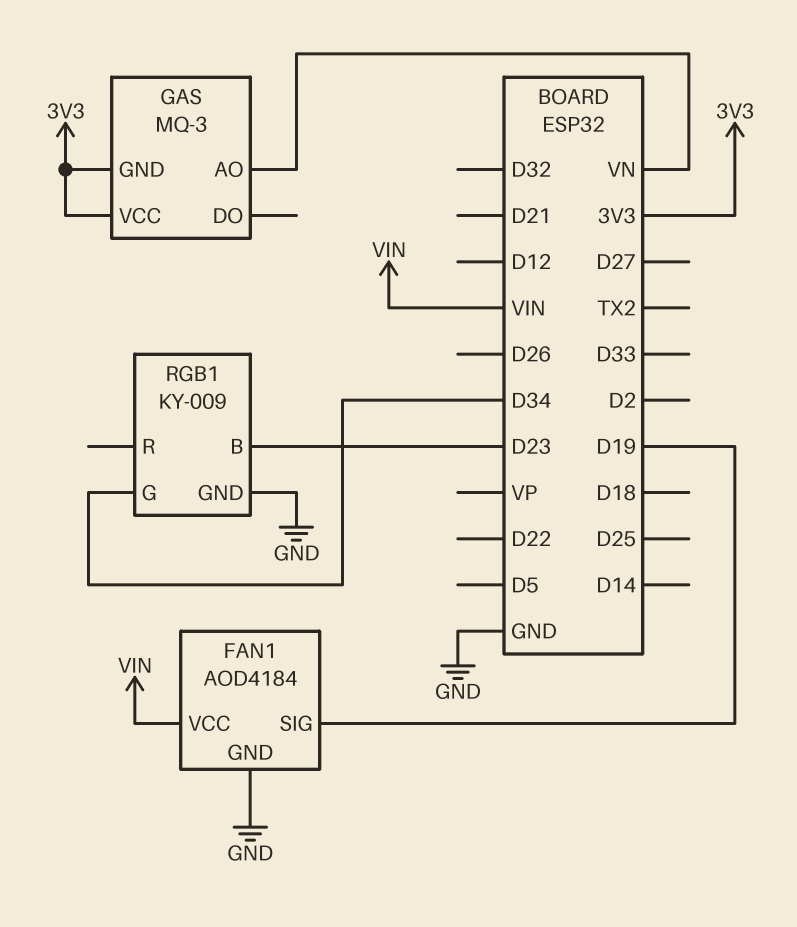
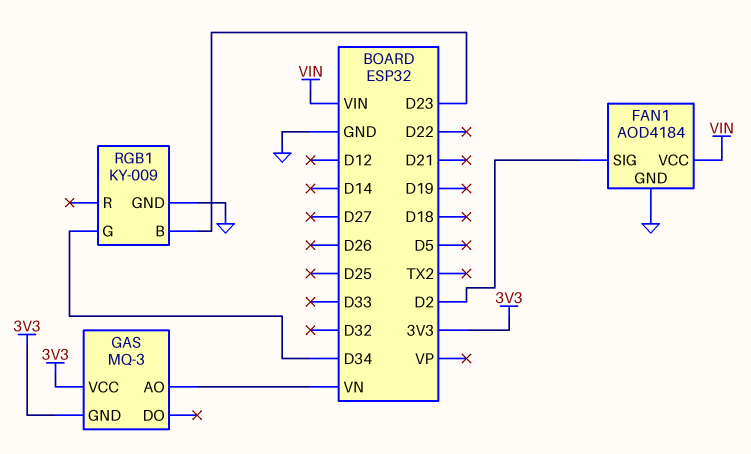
FAN1 pin SIG: D19 -> D2

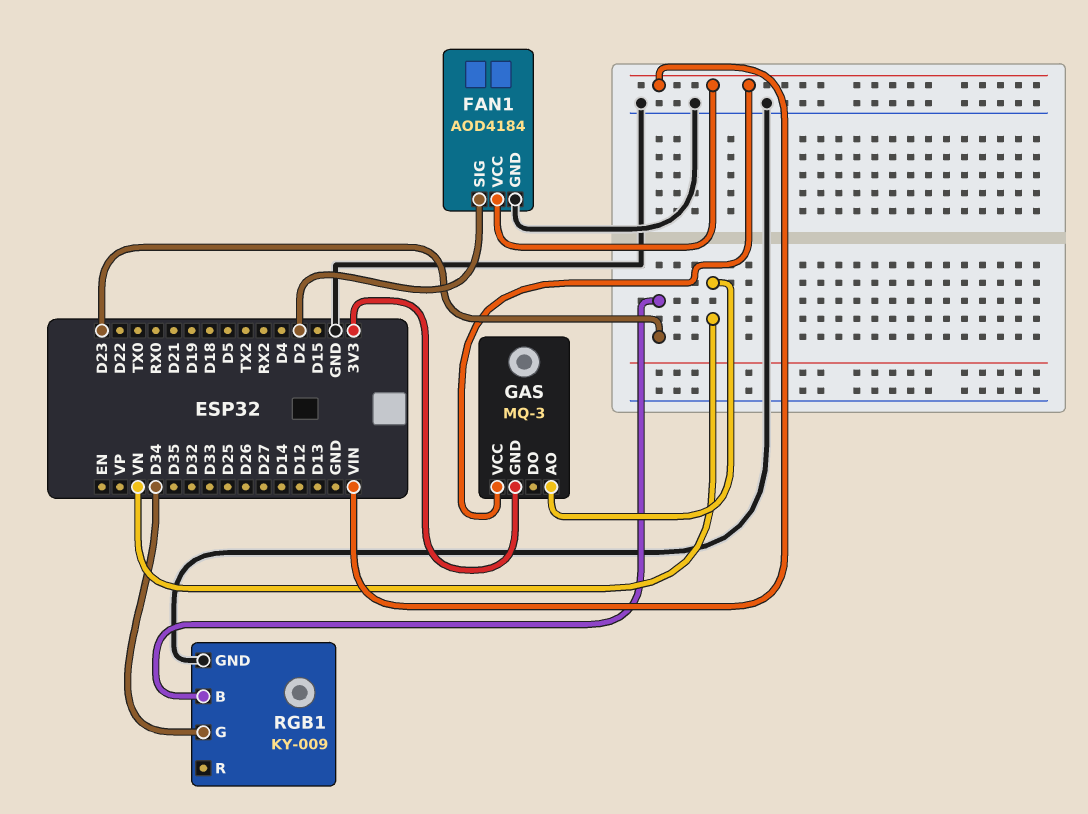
GAS pin VCC: 3V3 -> VIN

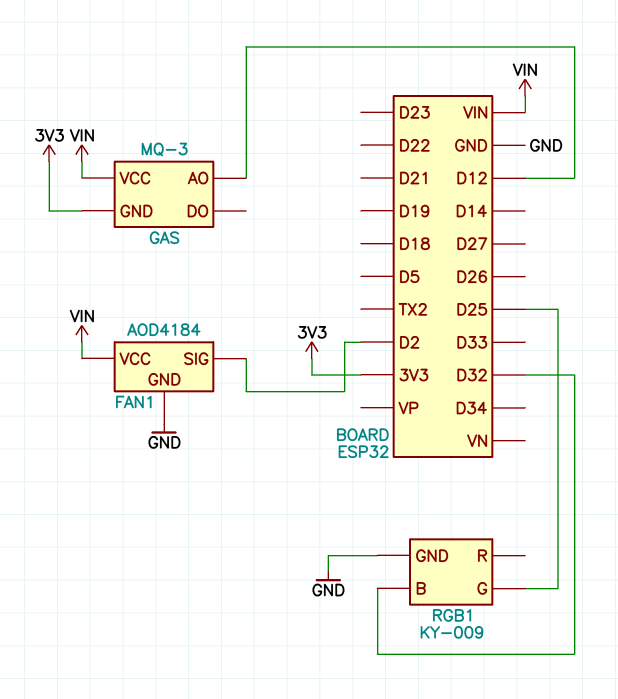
GAS pin AO: VN -> D12
RGB1 pin B: D23 -> D32
RGB1 pin G: D34 -> D25

